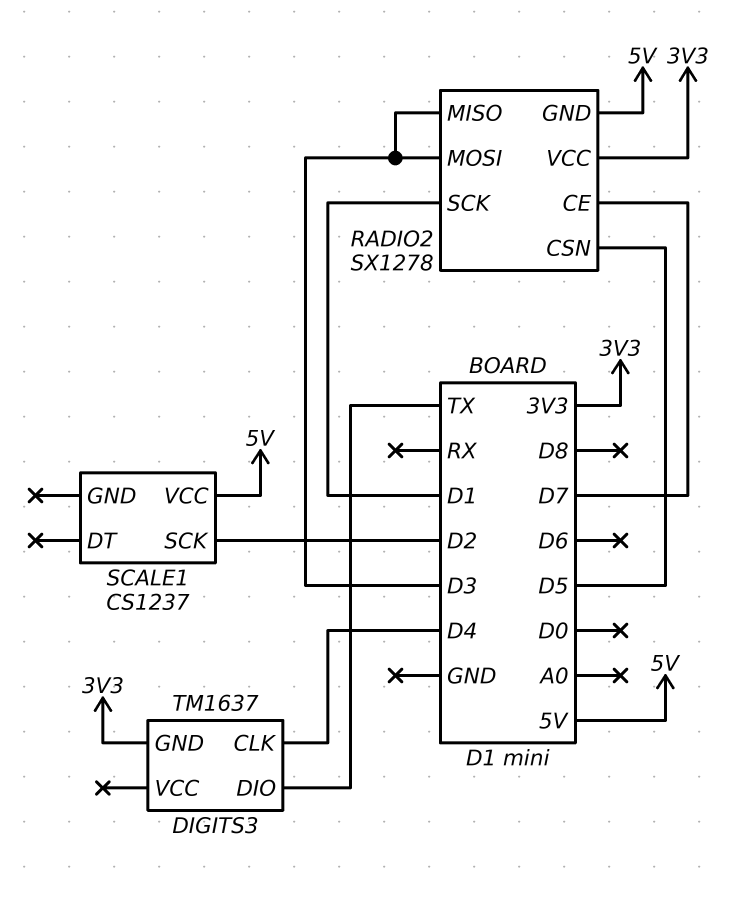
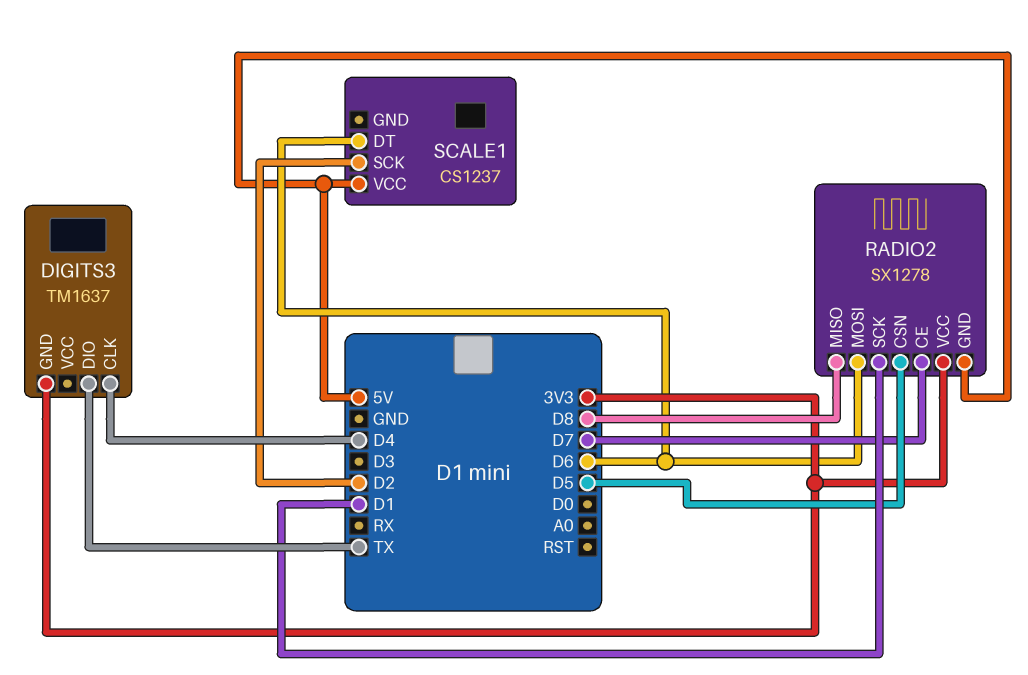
RADIO2 pin MISO: D3 -> D8
RADIO2 pin MOSI: D3 -> D6
SCALE1 pin DT: none -> D6

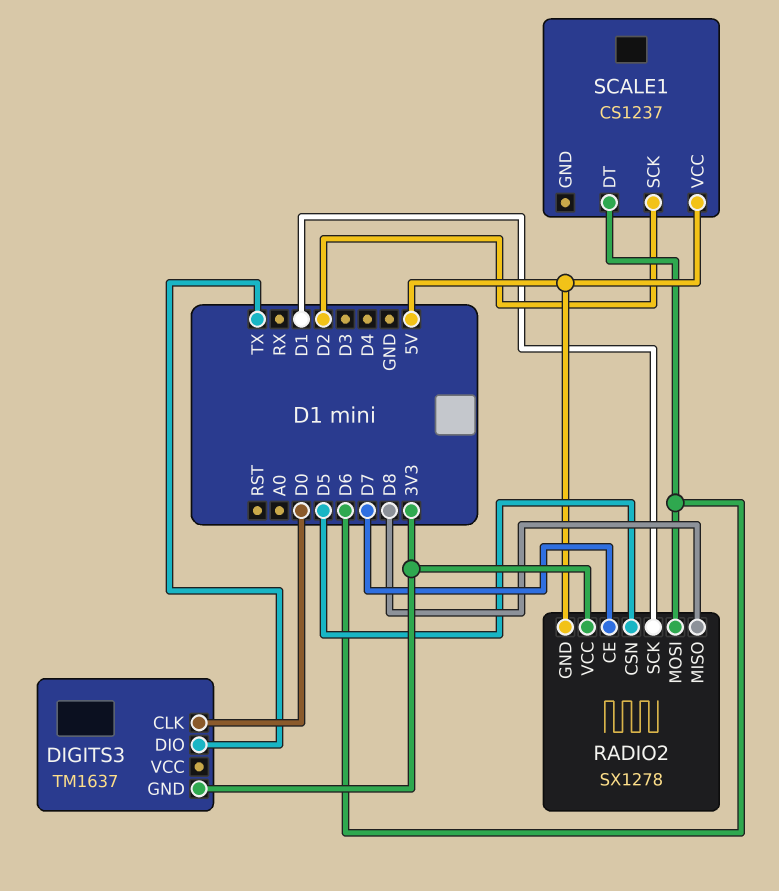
DIGITS3 pin CLK: D4 -> D0

